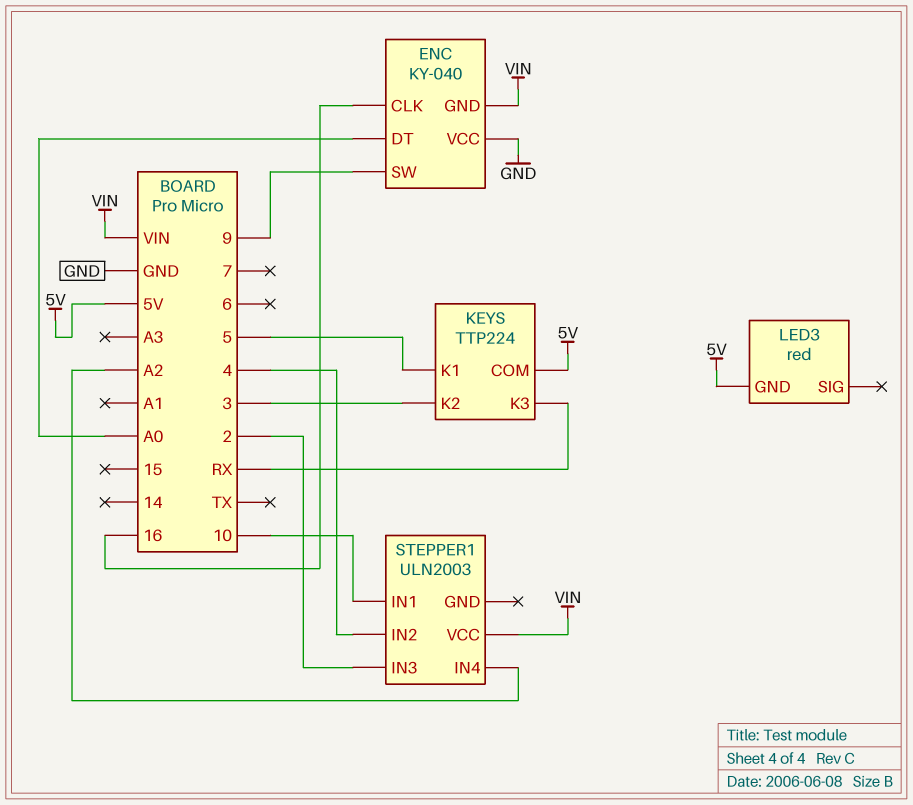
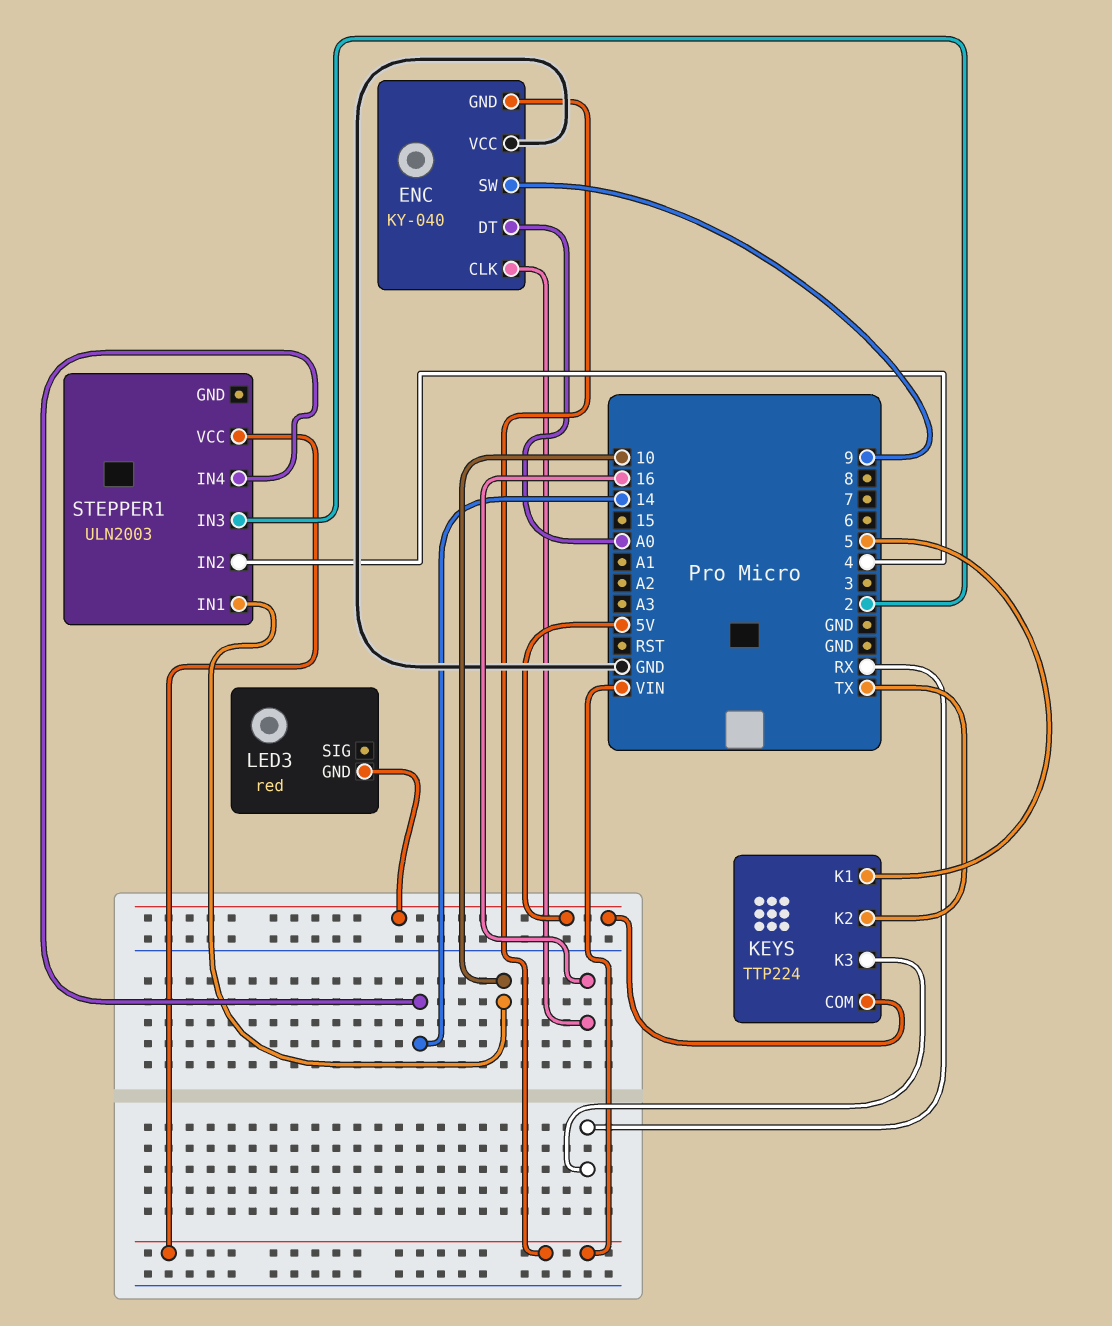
KEYS pin K2: 3 -> TX
STEPPER1 pin IN4: A2 -> 14

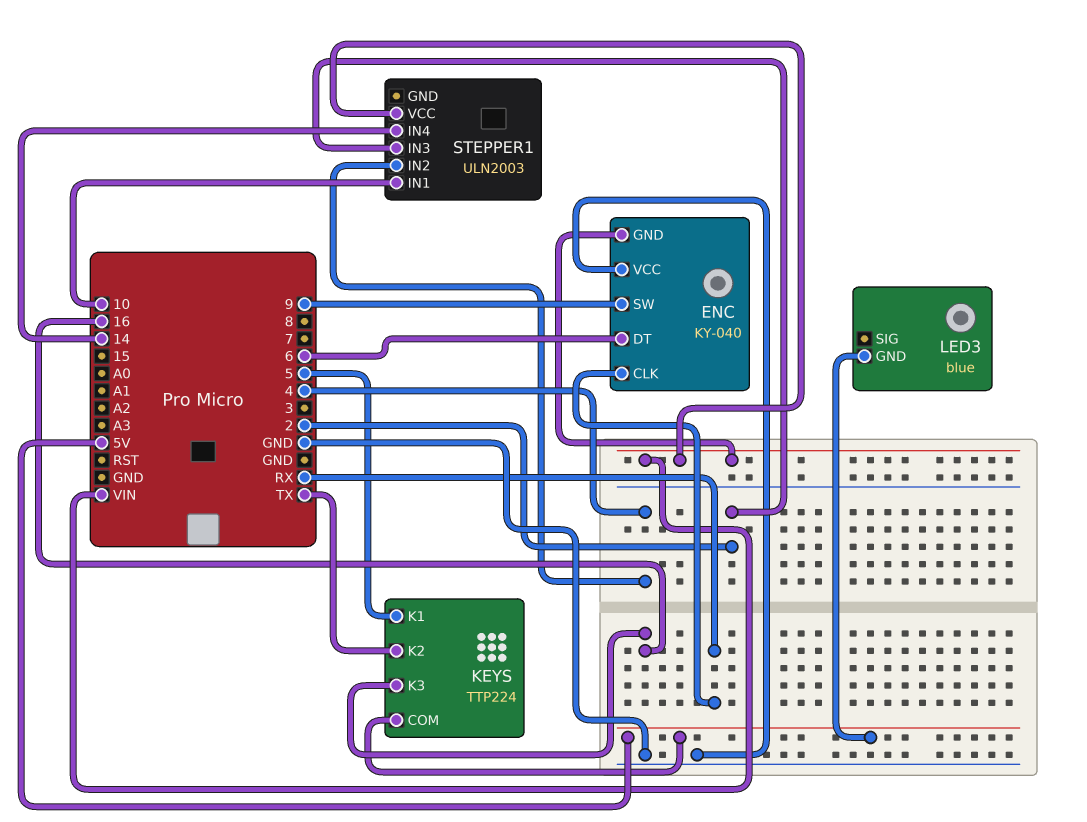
ENC pin CLK: 16 -> RX
ENC pin DT: A0 -> 6
KEYS pin K3: RX -> 16
LED3: red -> blue

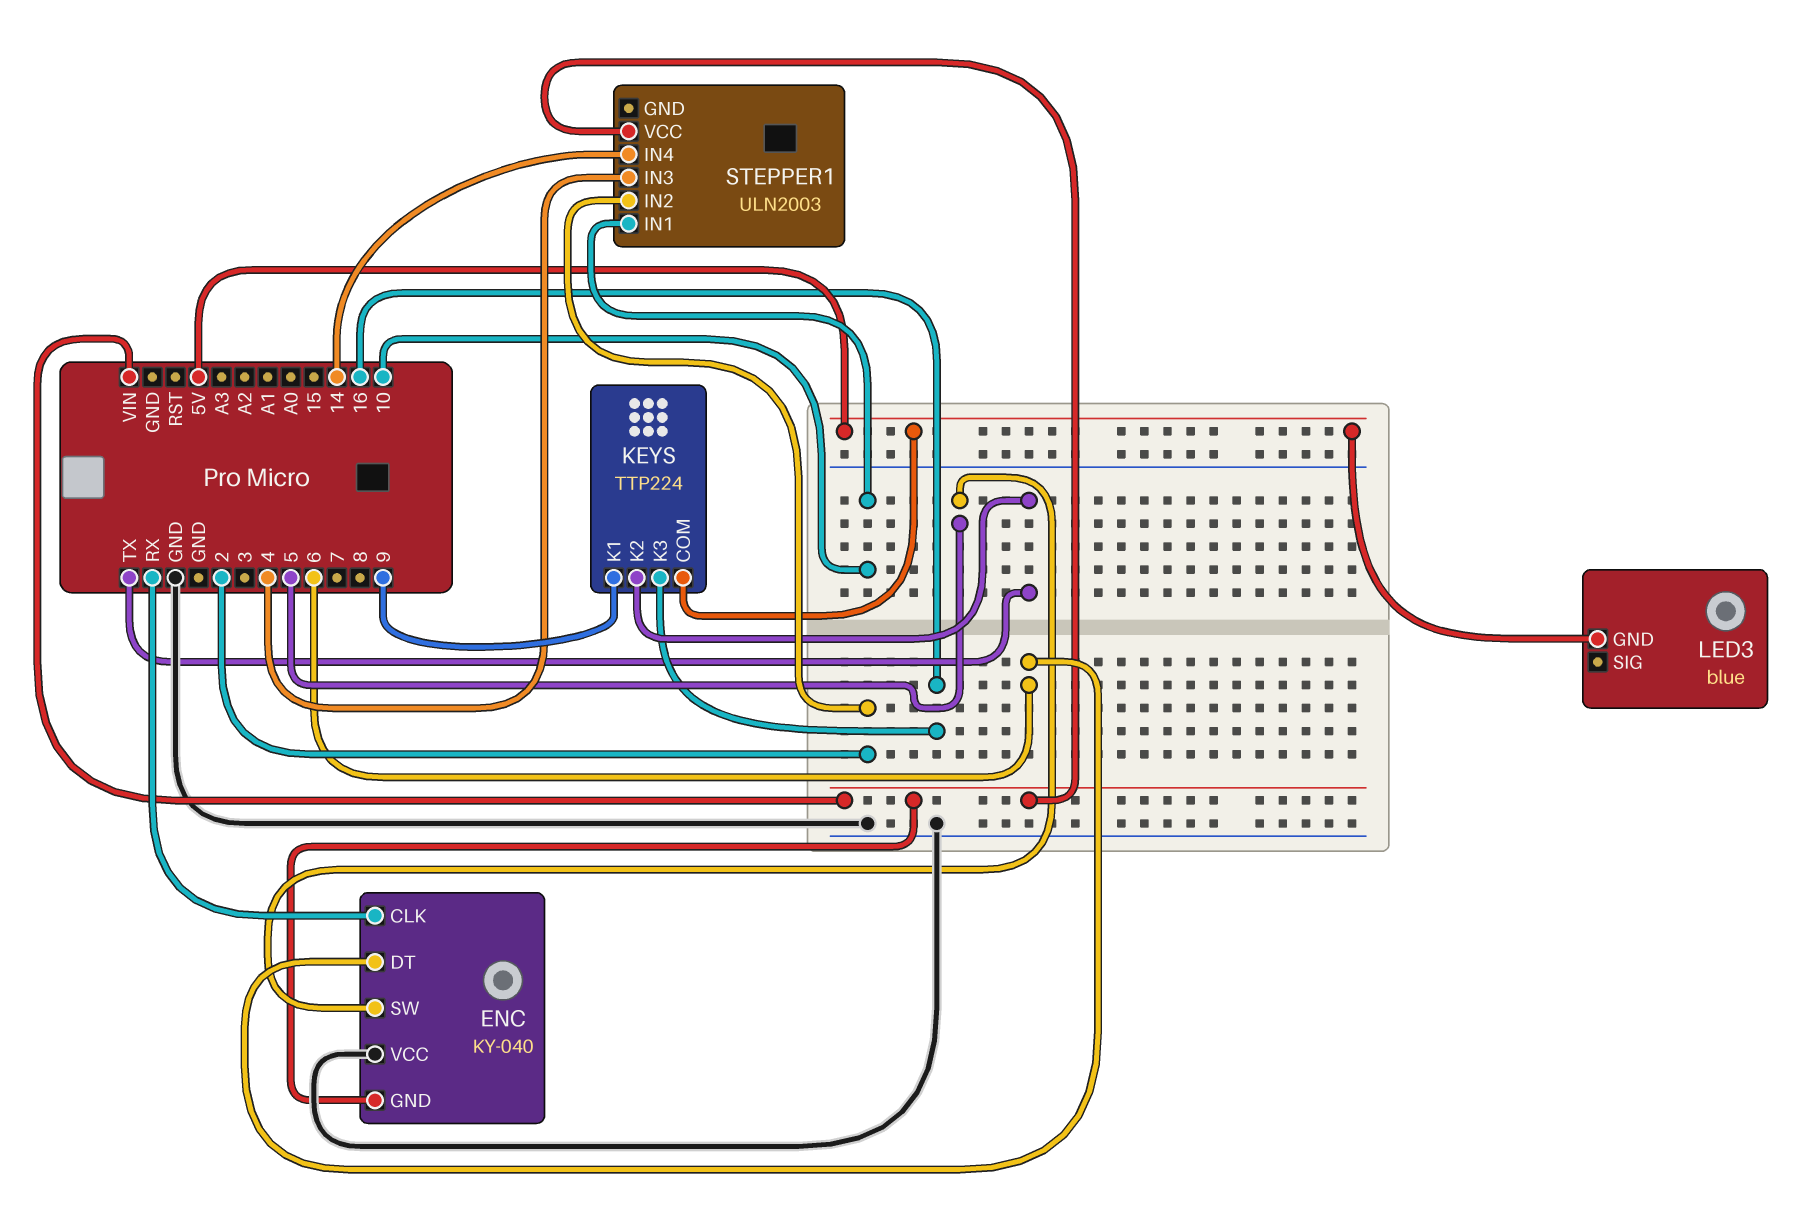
ENC pin SW: 9 -> 5
KEYS pin K1: 5 -> 9
STEPPER1 pin IN2: 4 -> 2
STEPPER1 pin IN3: 2 -> 4

